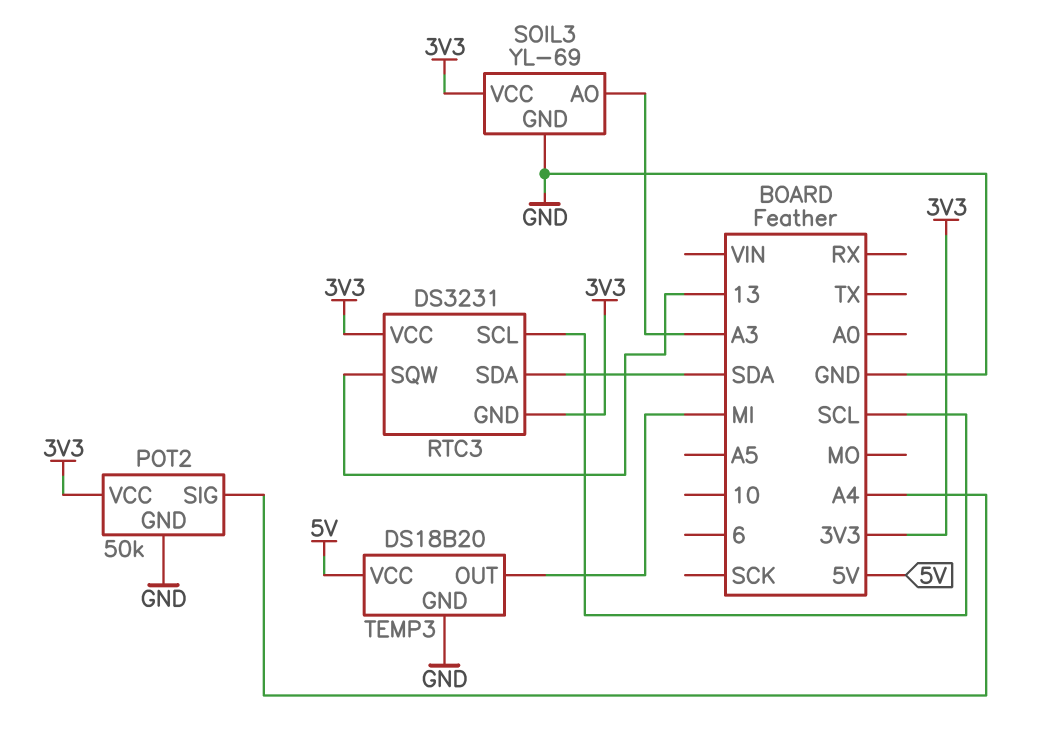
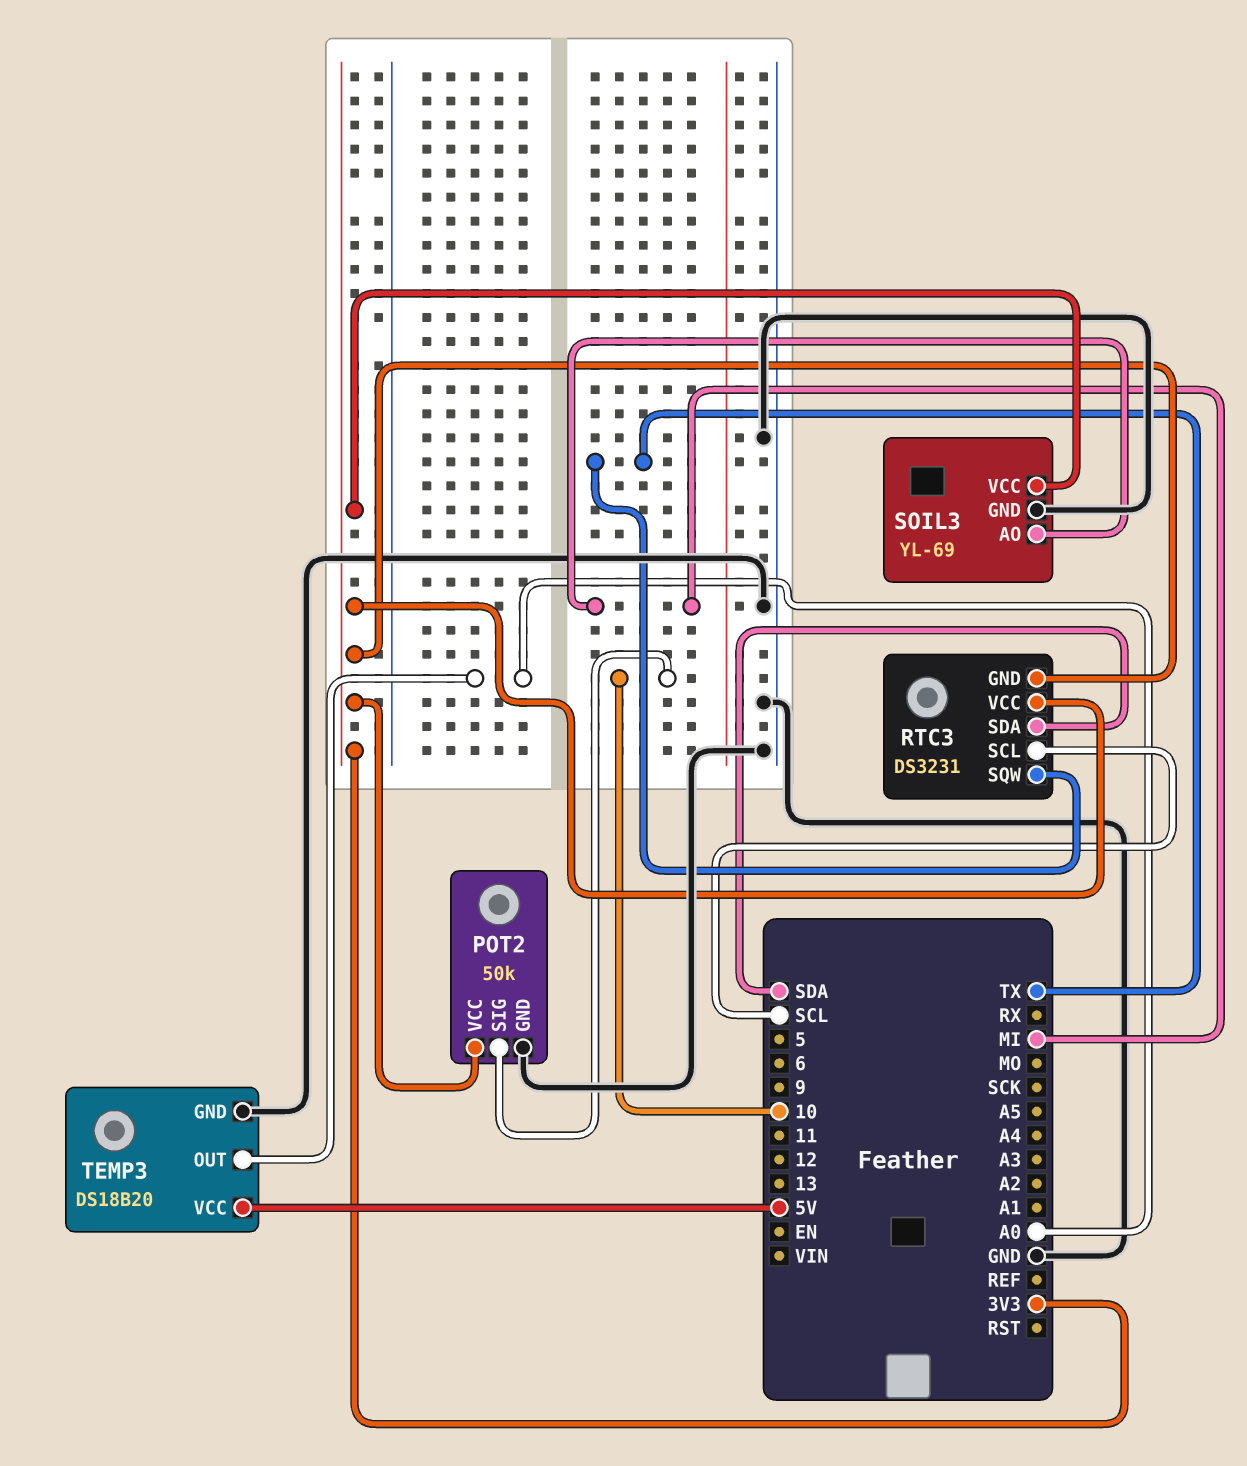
POT2 pin SIG: A4 -> 10
RTC3 pin SQW: 13 -> TX
SOIL3 pin AO: A3 -> MI
TEMP3 pin OUT: MI -> A0

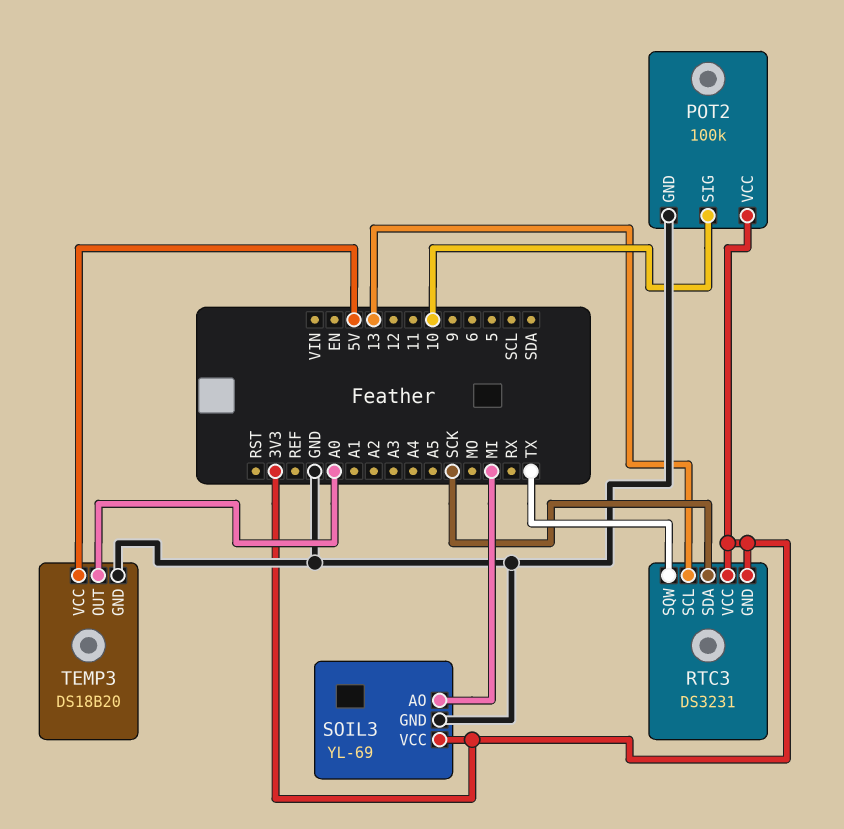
POT2: 50k -> 100k
RTC3 pin SCL: SCL -> 13
RTC3 pin SDA: SDA -> SCK

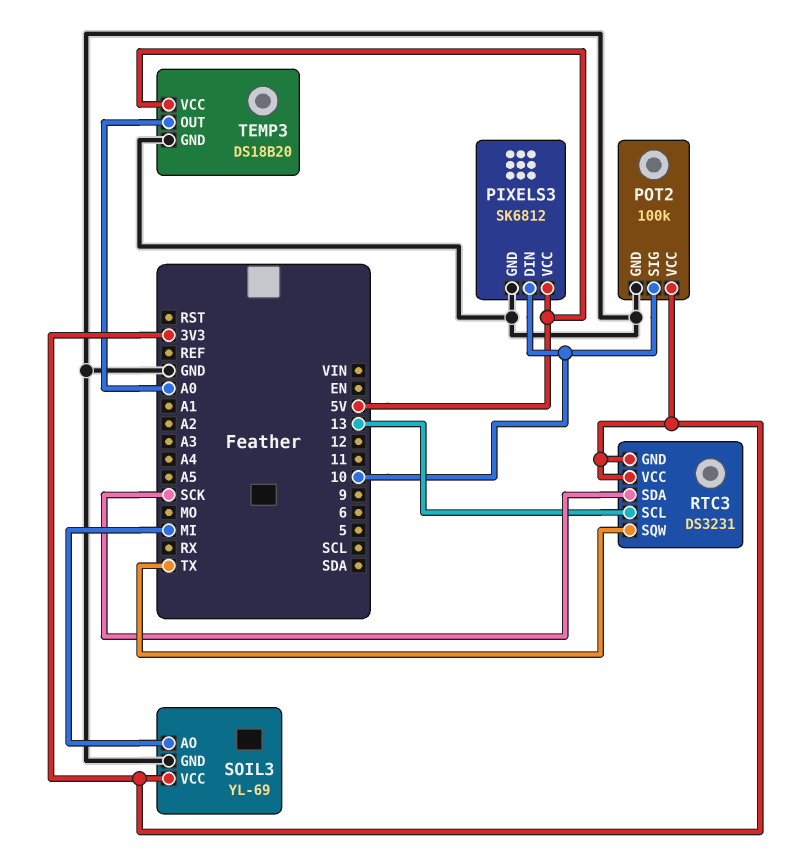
PIXELS3: none -> SK6812
PIXELS3 pin DIN: none -> 10
PIXELS3 pin GND: none -> GND
PIXELS3 pin VCC: none -> 5V

